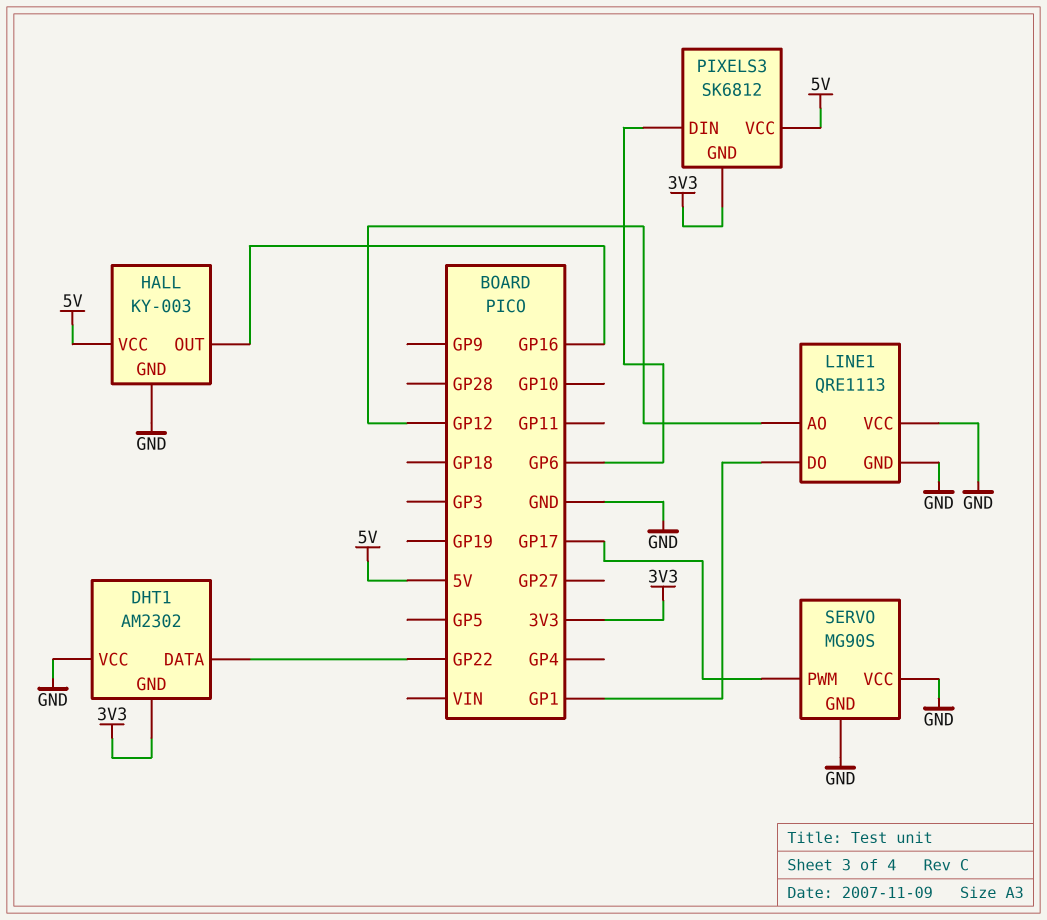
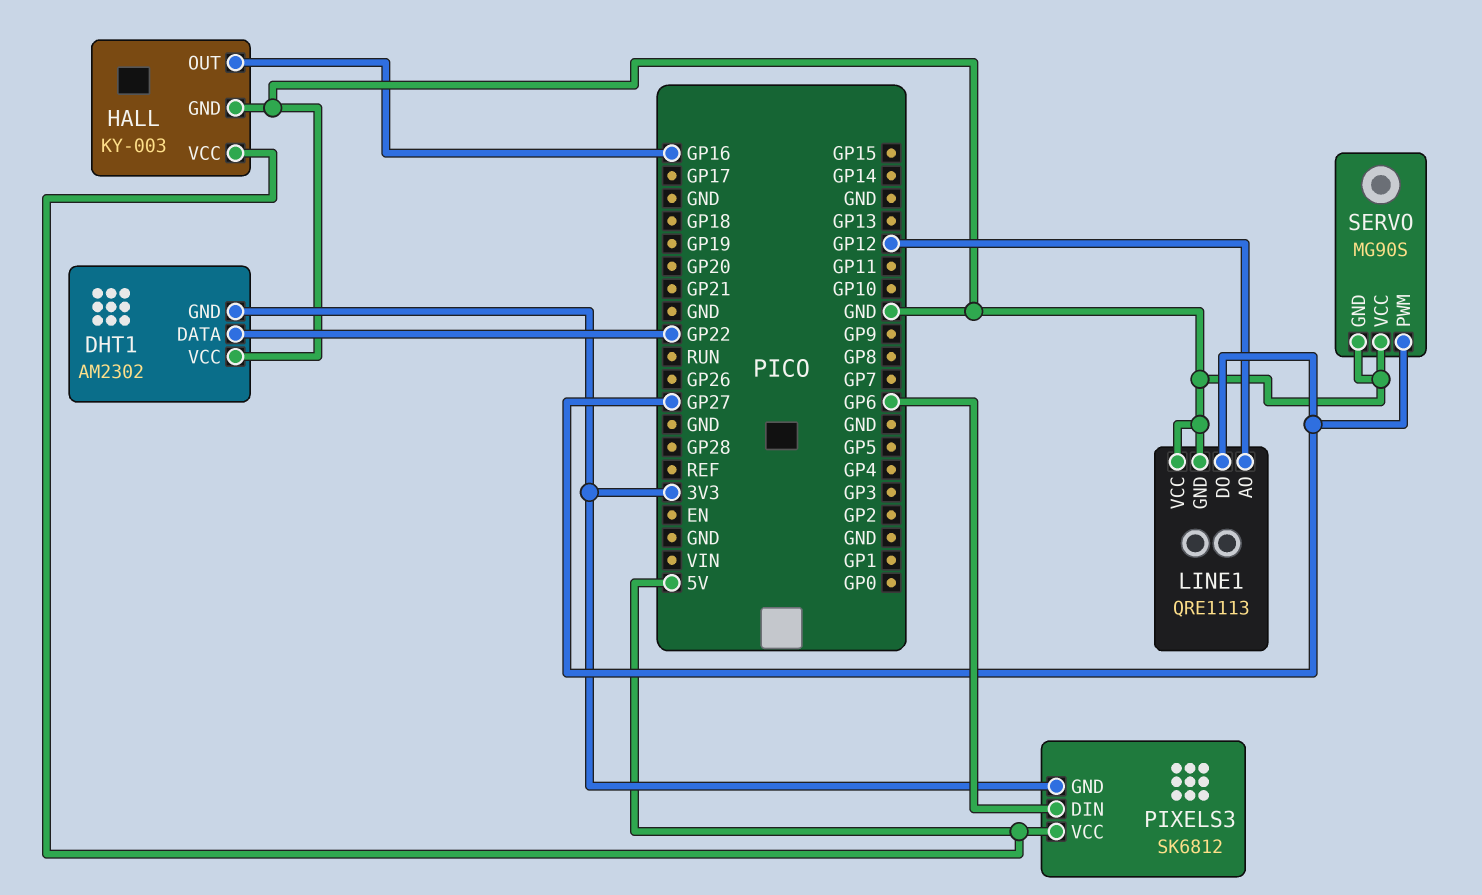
LINE1 pin DO: GP1 -> GP27
SERVO pin PWM: GP17 -> GP27

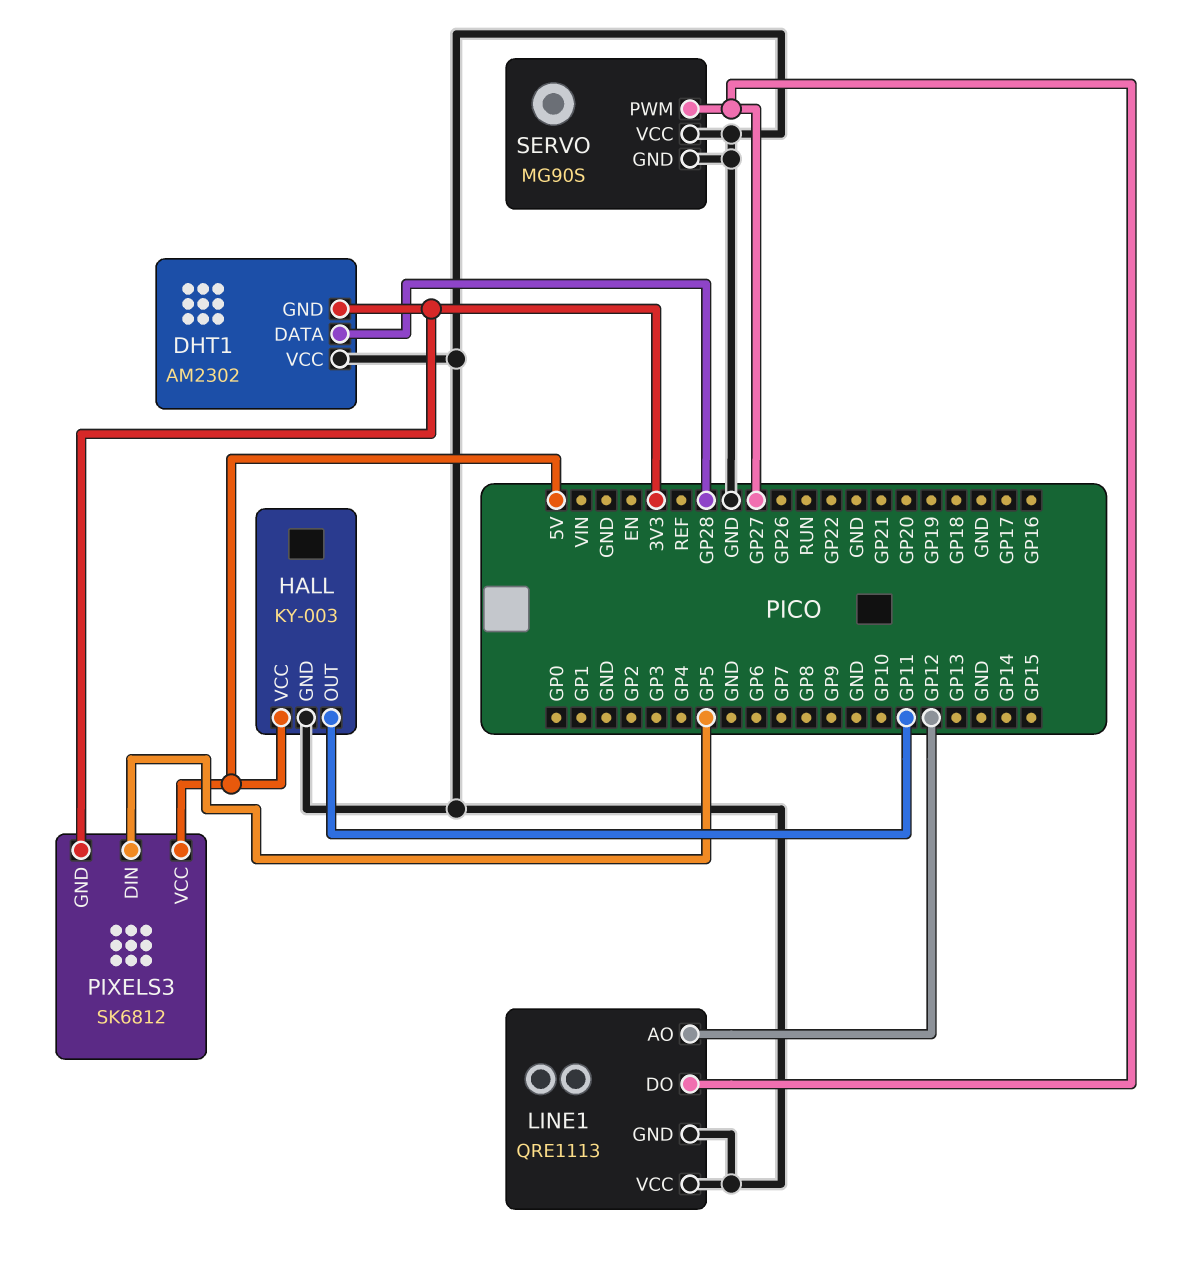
DHT1 pin DATA: GP22 -> GP28
HALL pin OUT: GP16 -> GP11
PIXELS3 pin DIN: GP6 -> GP5

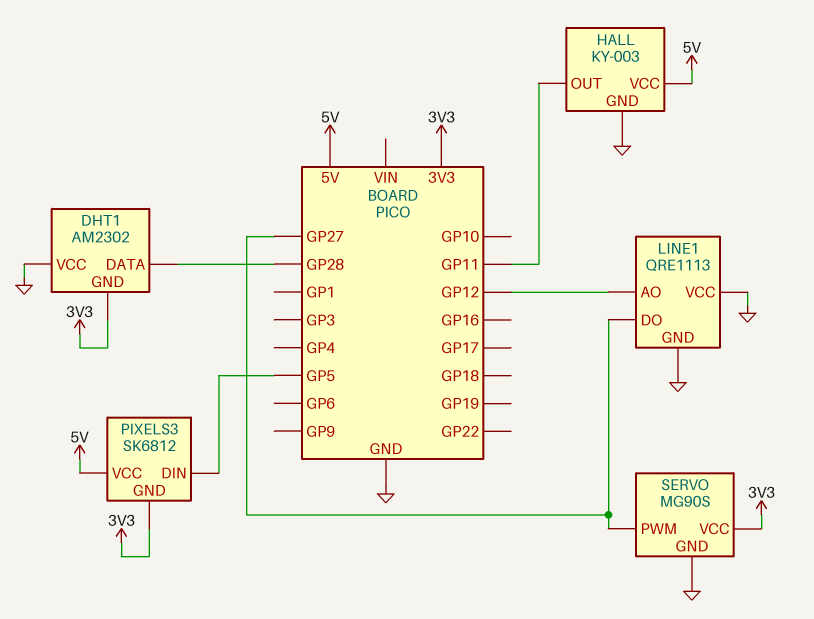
SERVO pin VCC: GND -> 3V3

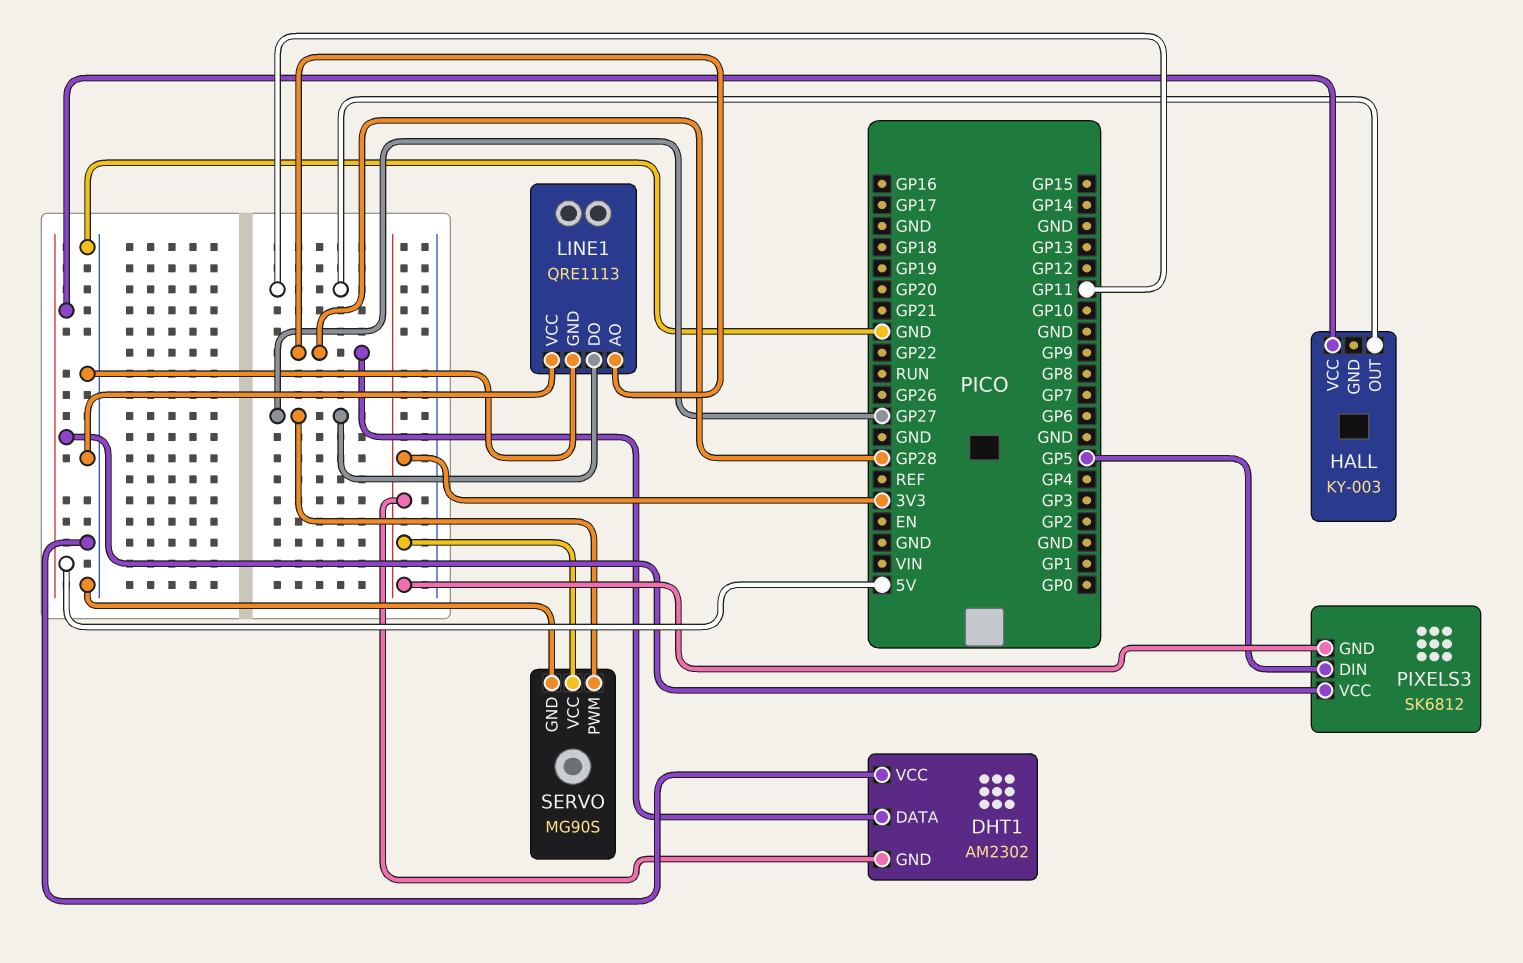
HALL pin GND: GND -> none
LINE1 pin AO: GP12 -> GP28

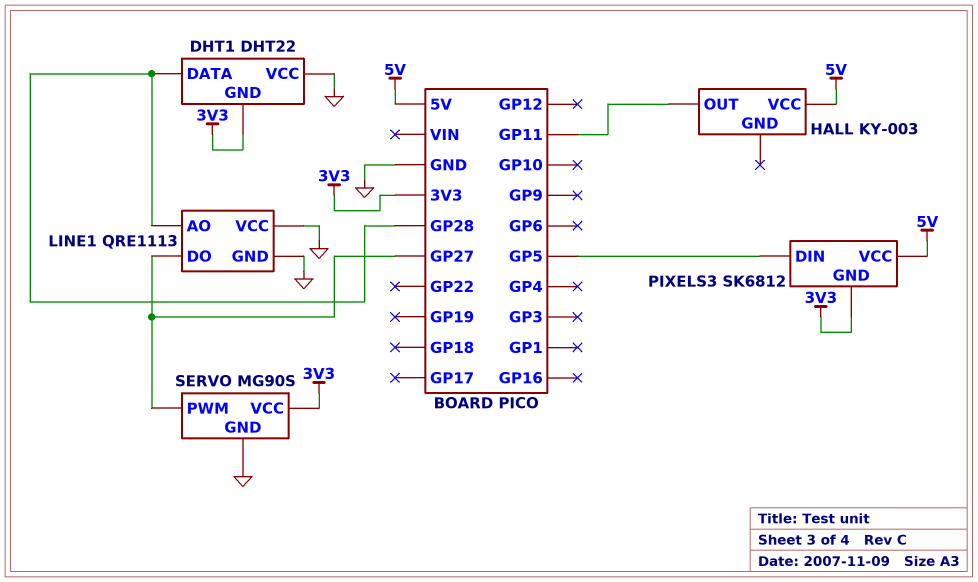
DHT1: AM2302 -> DHT22

